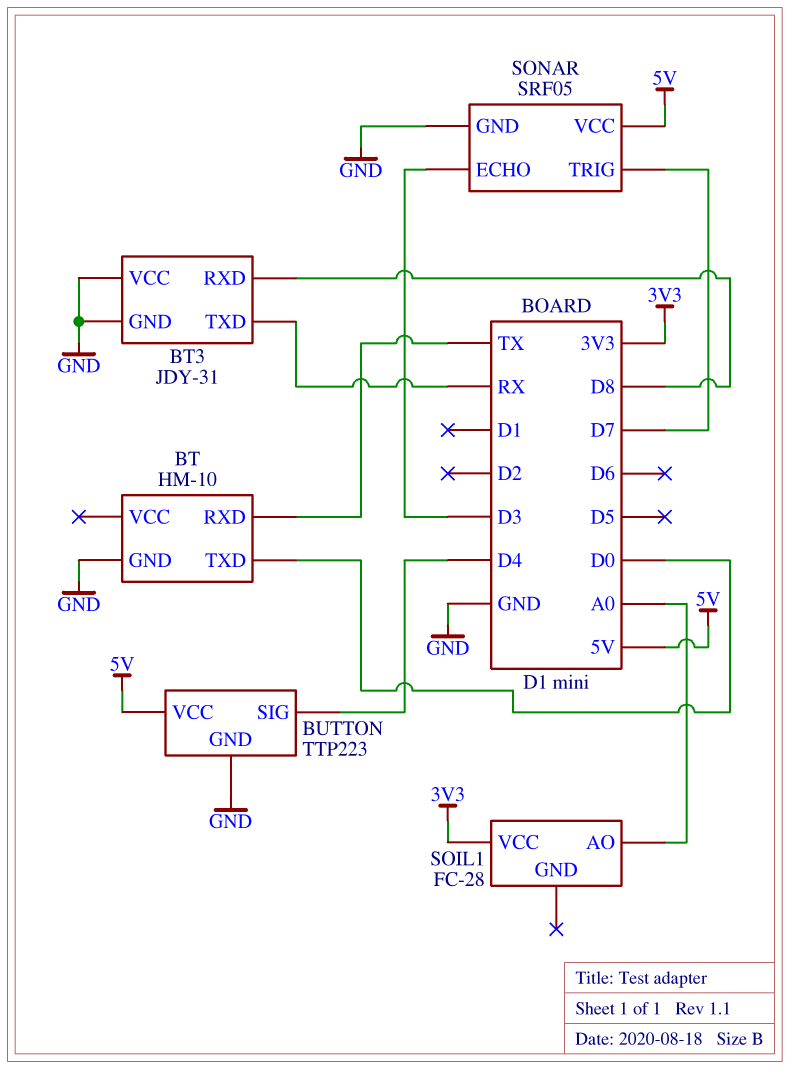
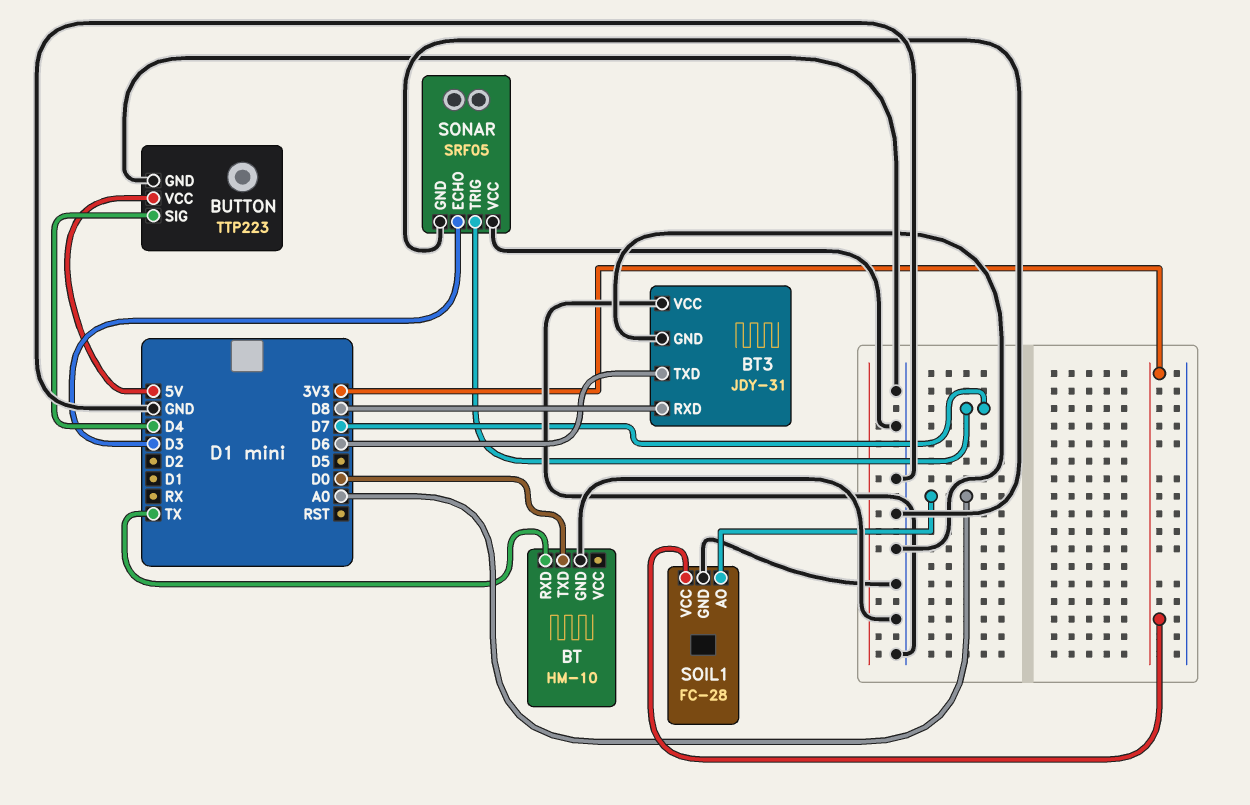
BT3 pin TXD: RX -> D6
SOIL1 pin GND: none -> GND
SONAR pin VCC: 5V -> GND

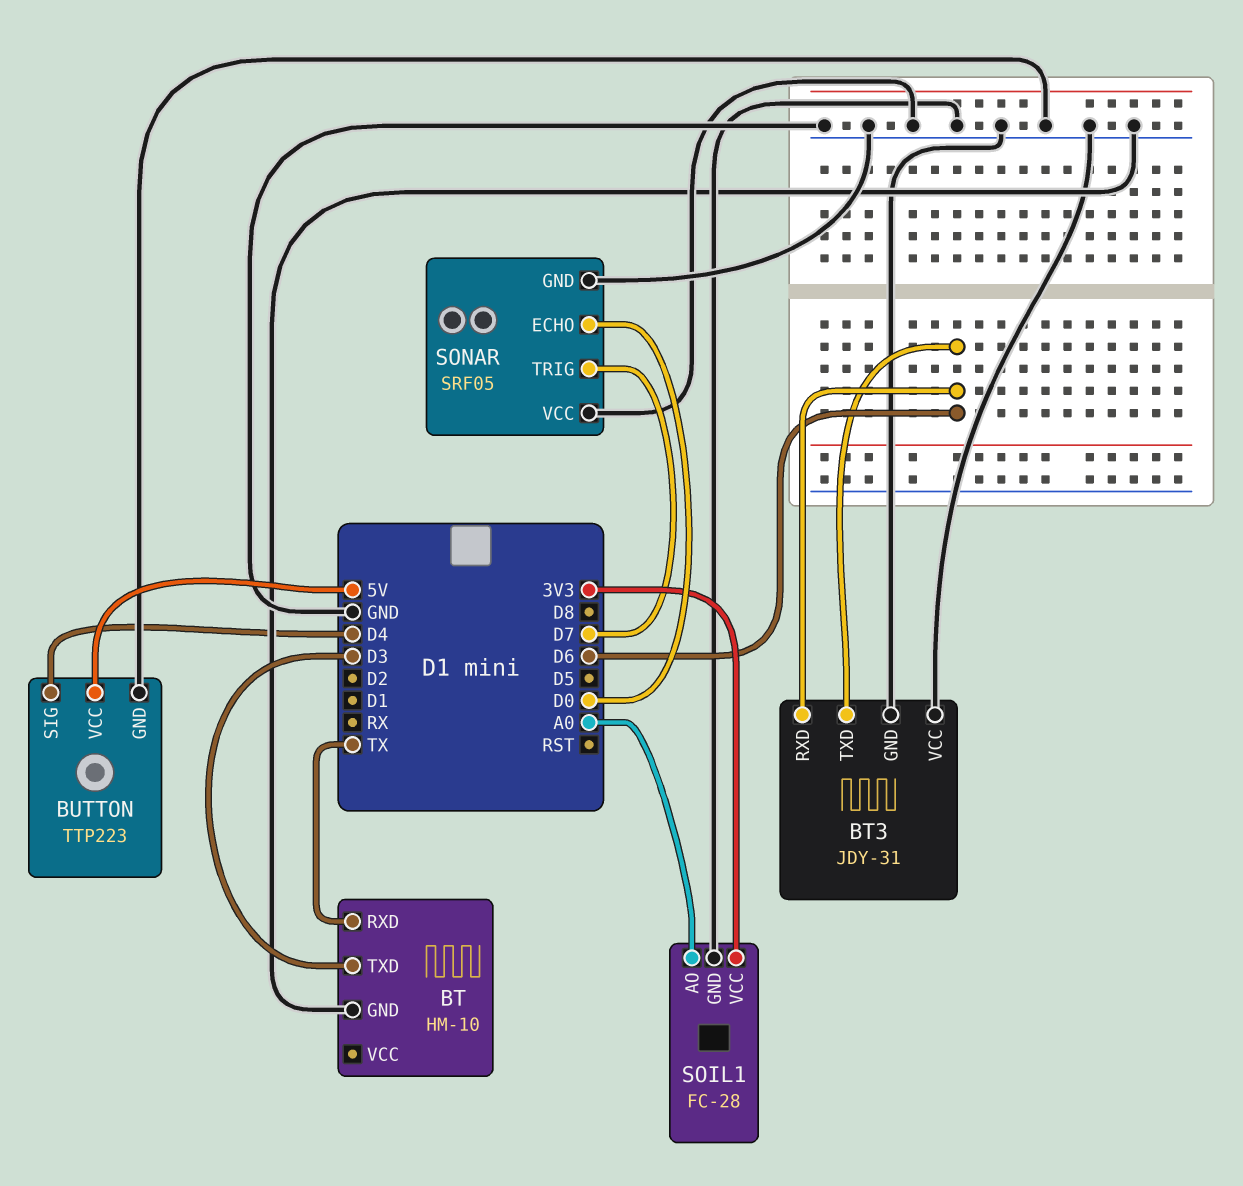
BT pin TXD: D0 -> D3
BT3 pin RXD: D8 -> D6
SONAR pin ECHO: D3 -> D0

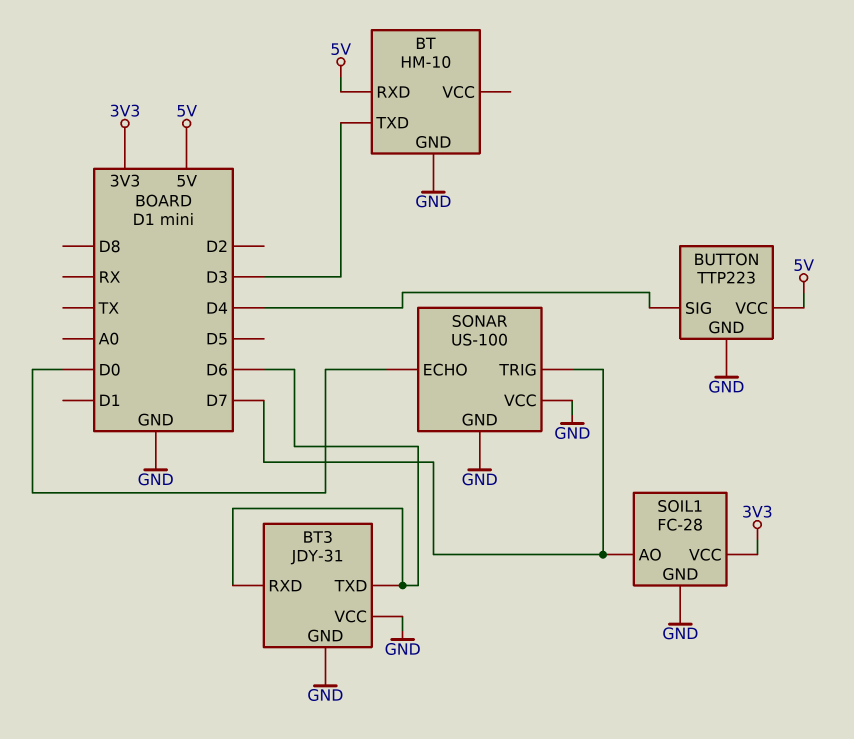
BT pin RXD: TX -> 5V
SOIL1 pin AO: A0 -> D7
SONAR: SRF05 -> US-100

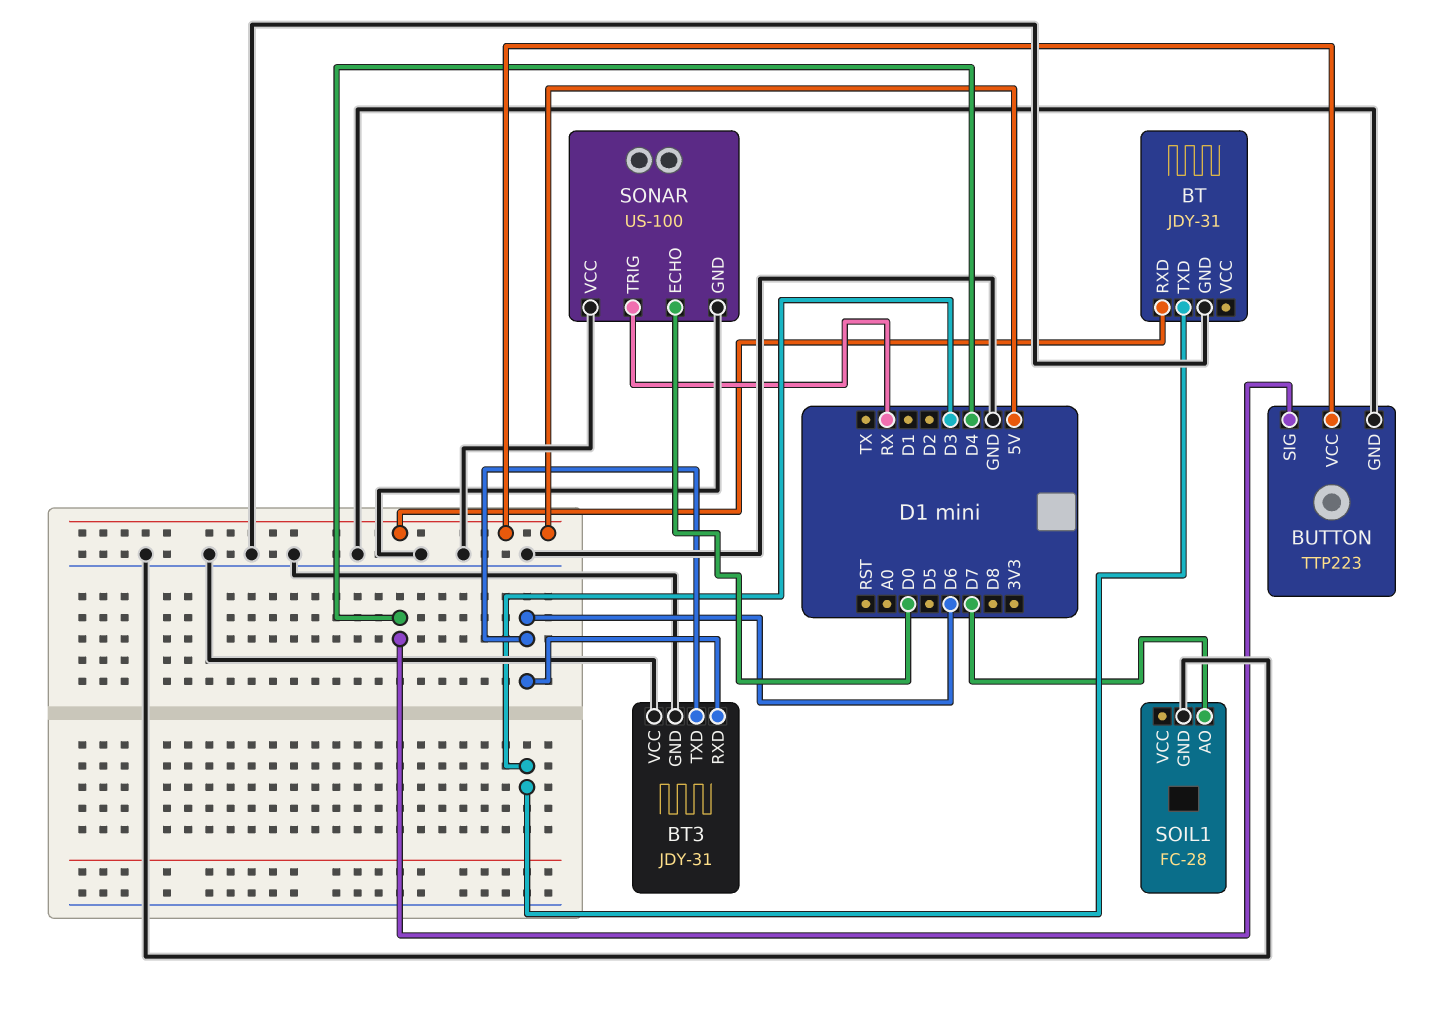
BT: HM-10 -> JDY-31
SOIL1 pin VCC: 3V3 -> none
SONAR pin TRIG: D7 -> RX

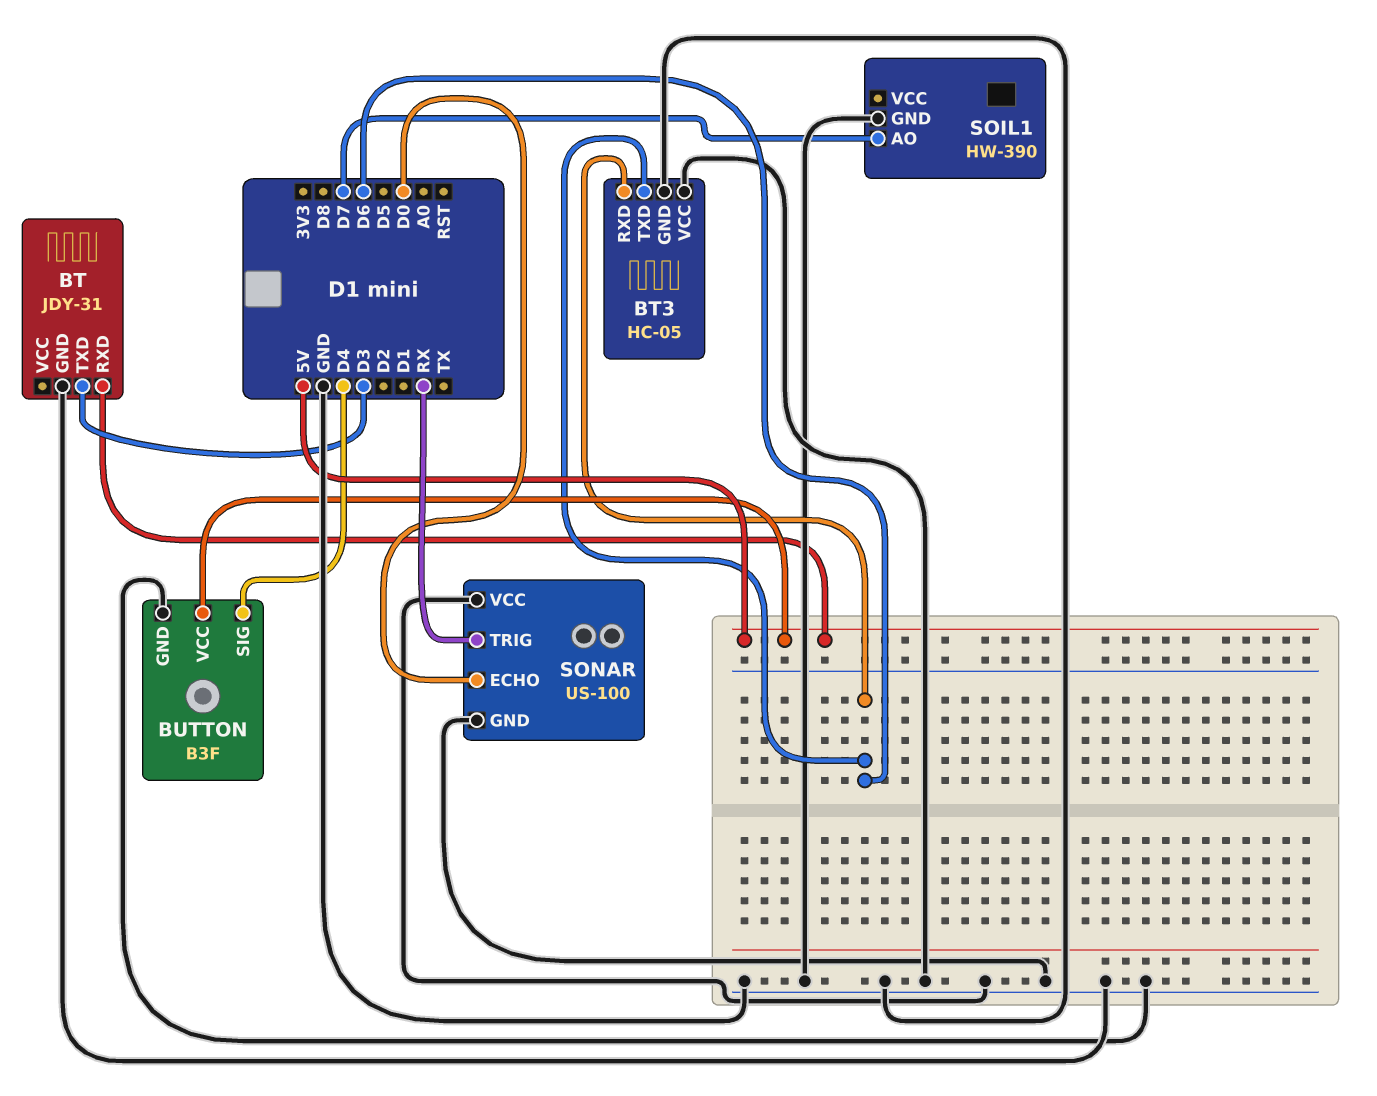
BT3: JDY-31 -> HC-05
BUTTON: TTP223 -> B3F
SOIL1: FC-28 -> HW-390

